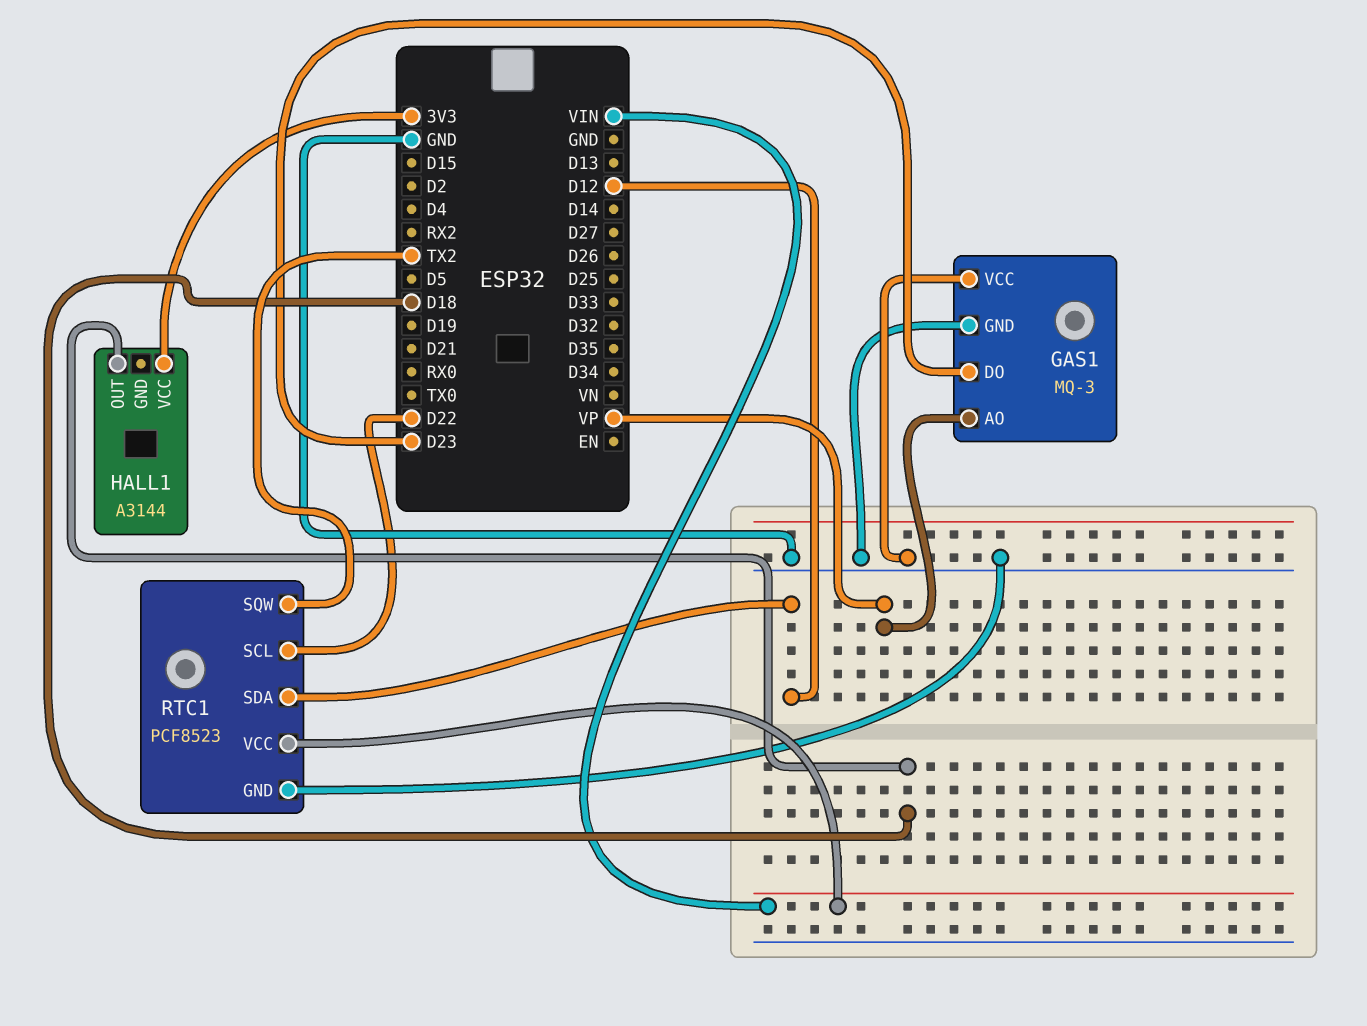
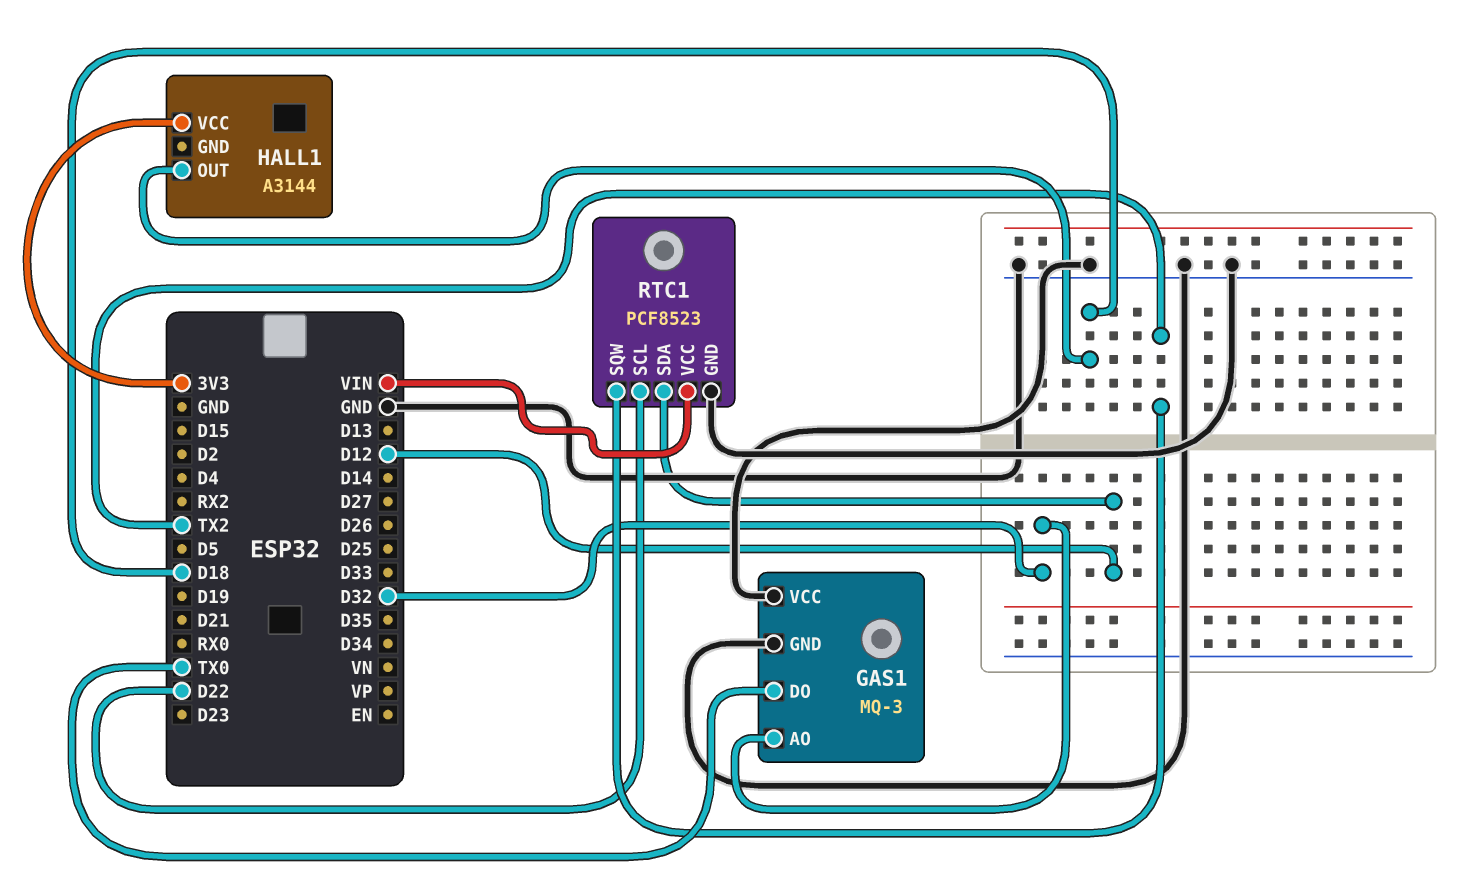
GAS1 pin AO: VP -> D32
GAS1 pin DO: D23 -> TX0

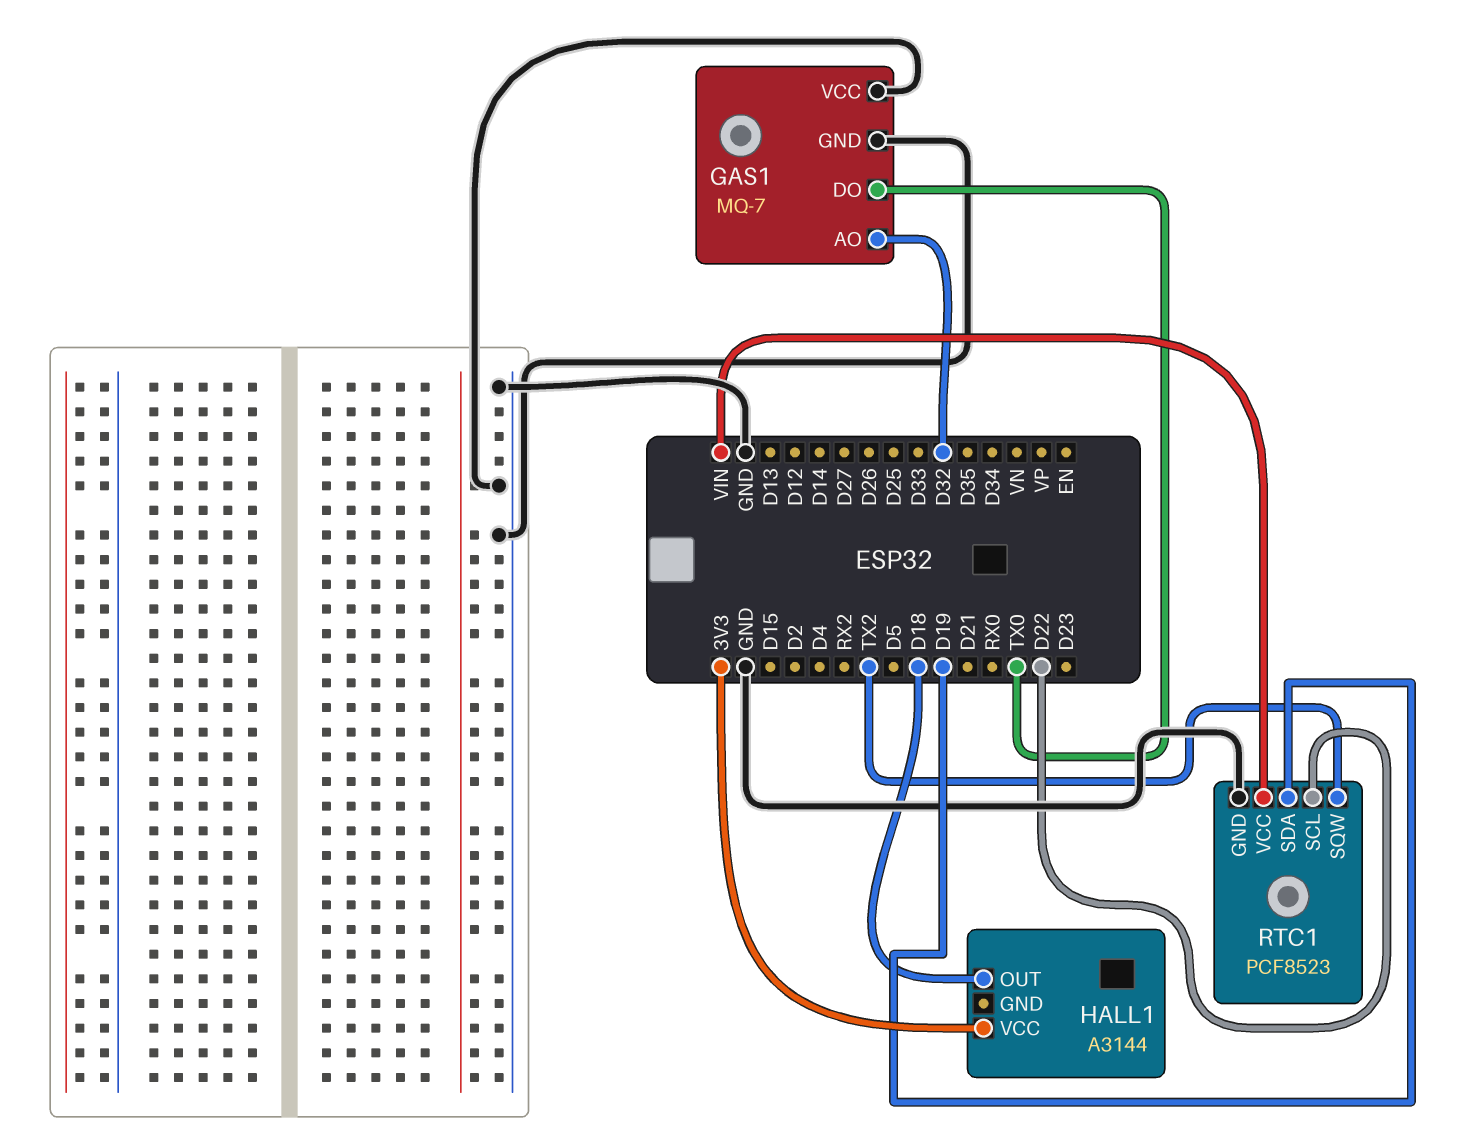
GAS1: MQ-3 -> MQ-7
RTC1 pin SDA: D12 -> D19

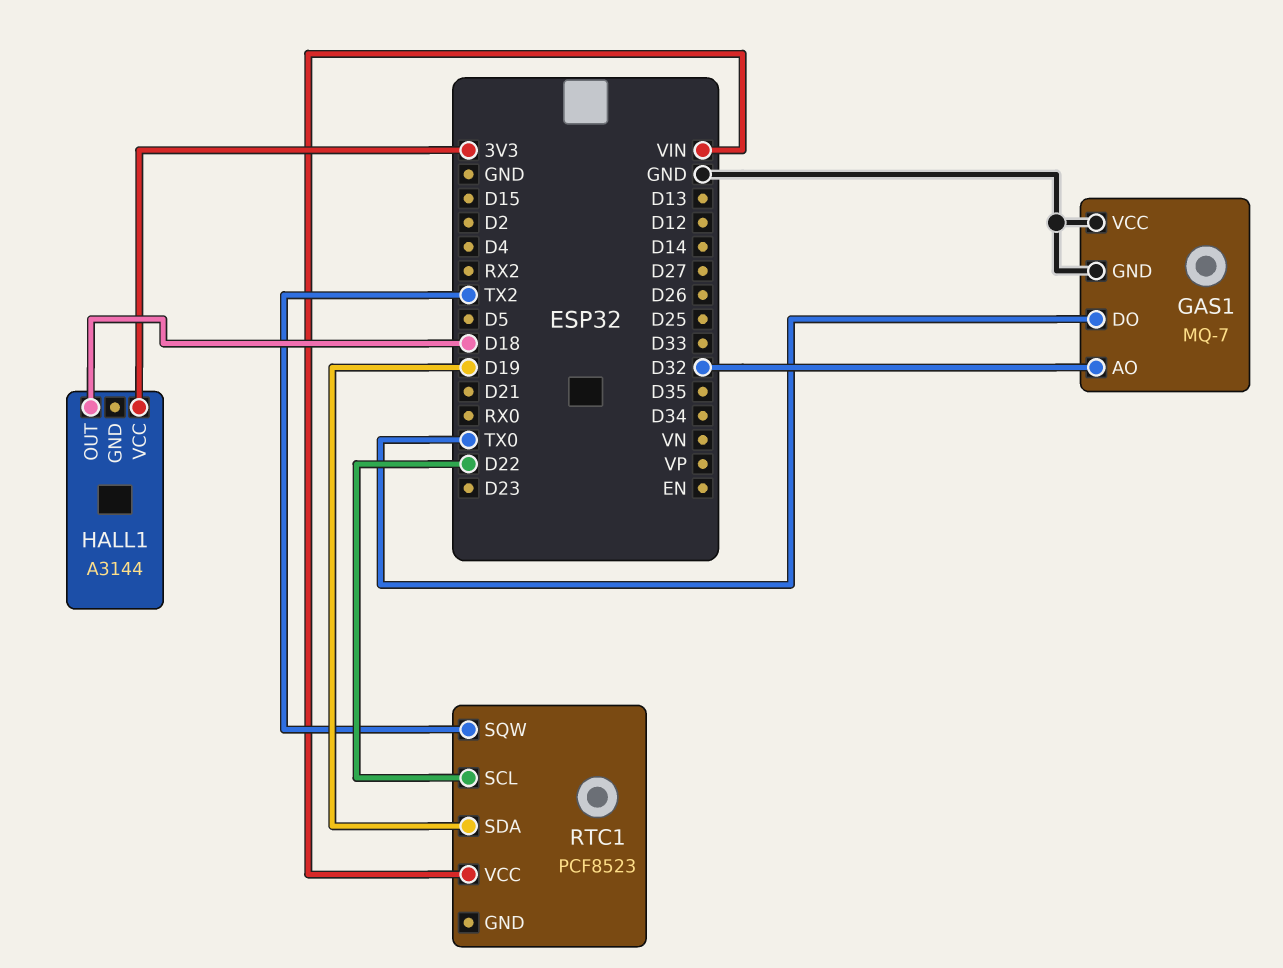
RTC1 pin GND: GND -> none

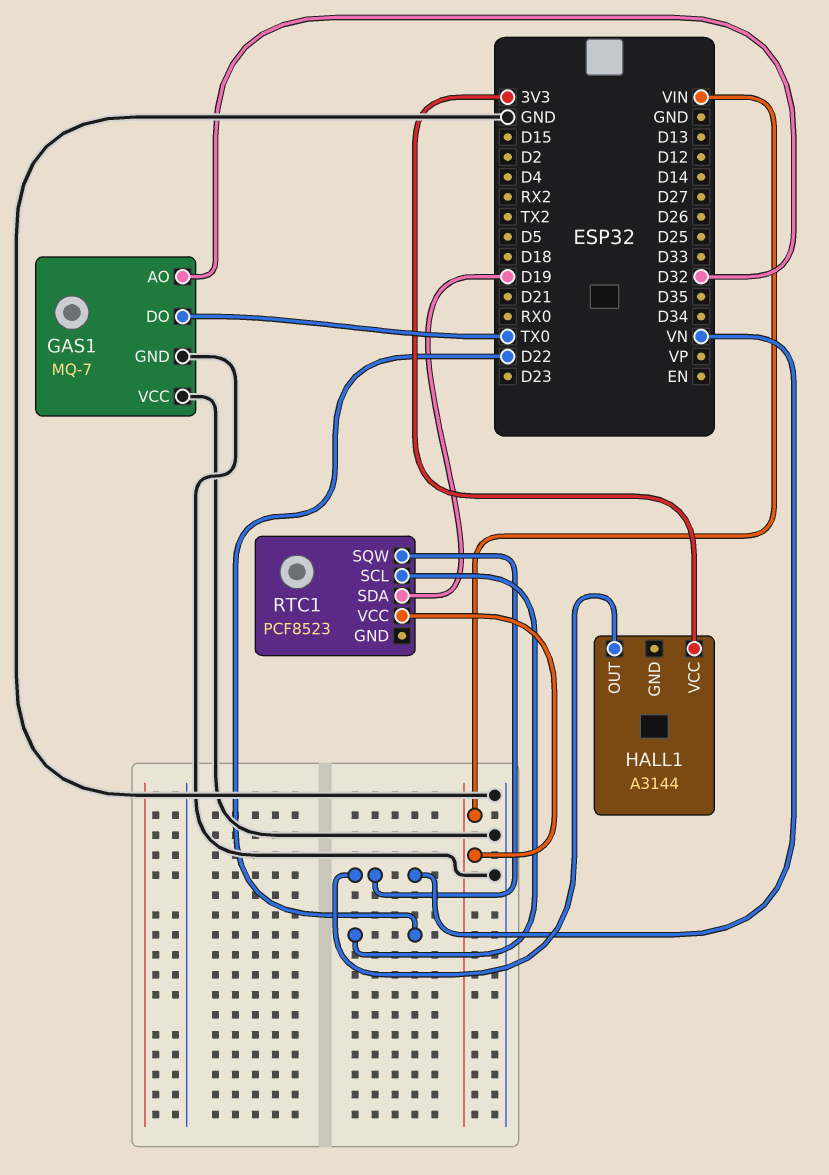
HALL1 pin OUT: D18 -> VN
RTC1 pin SQW: TX2 -> VN

